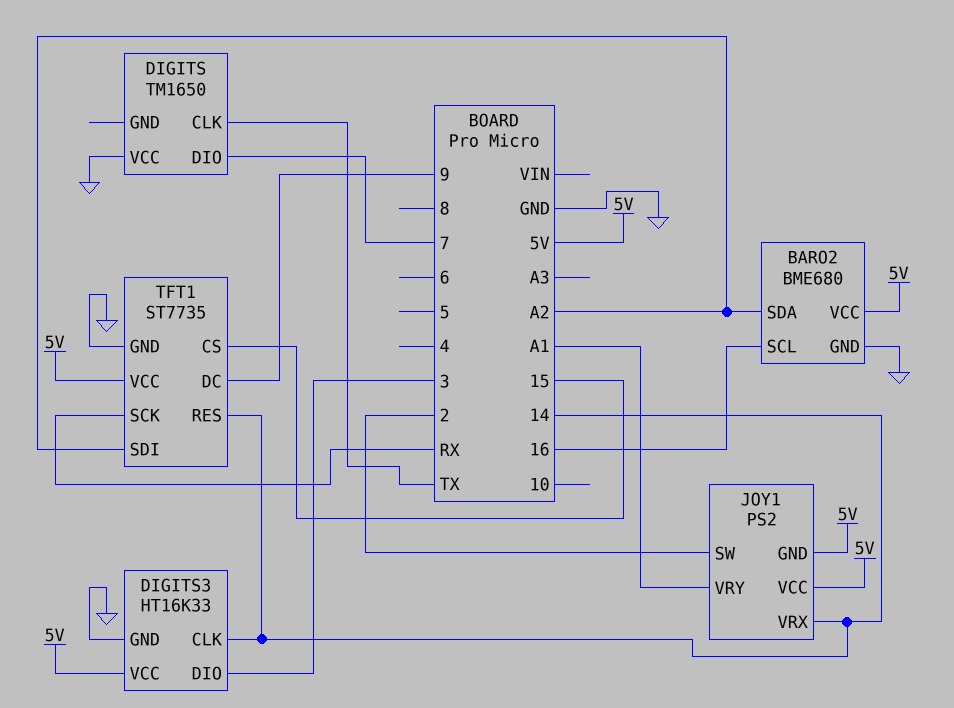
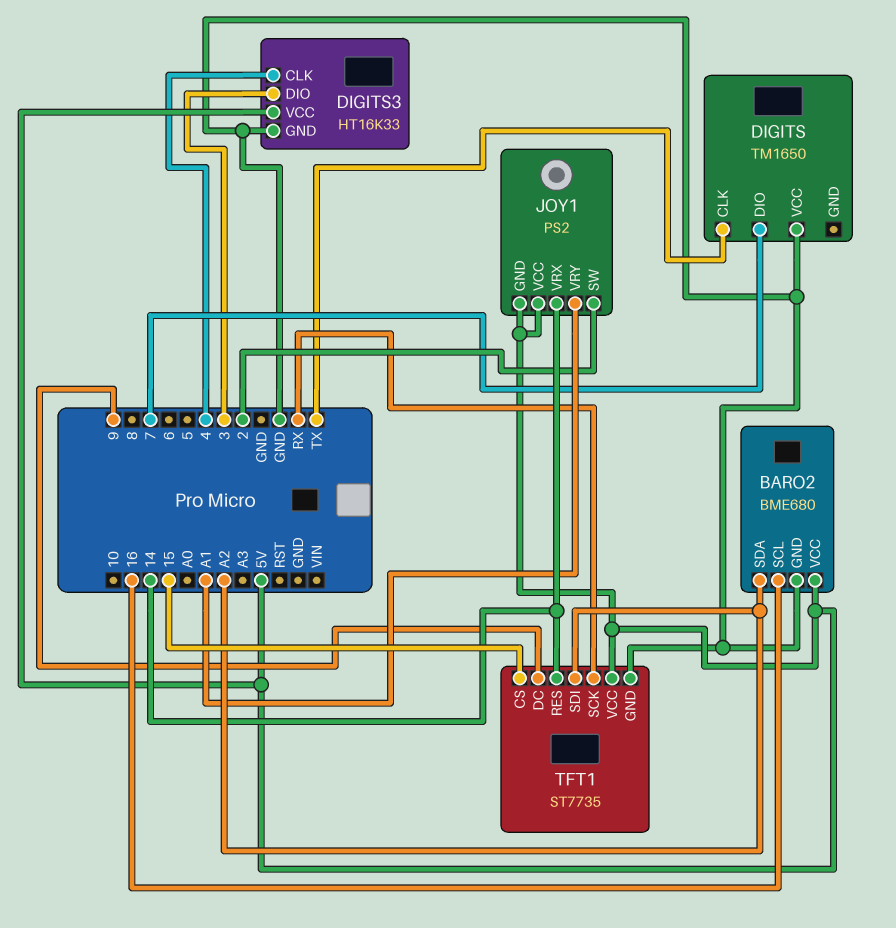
DIGITS3 pin CLK: 14 -> 4

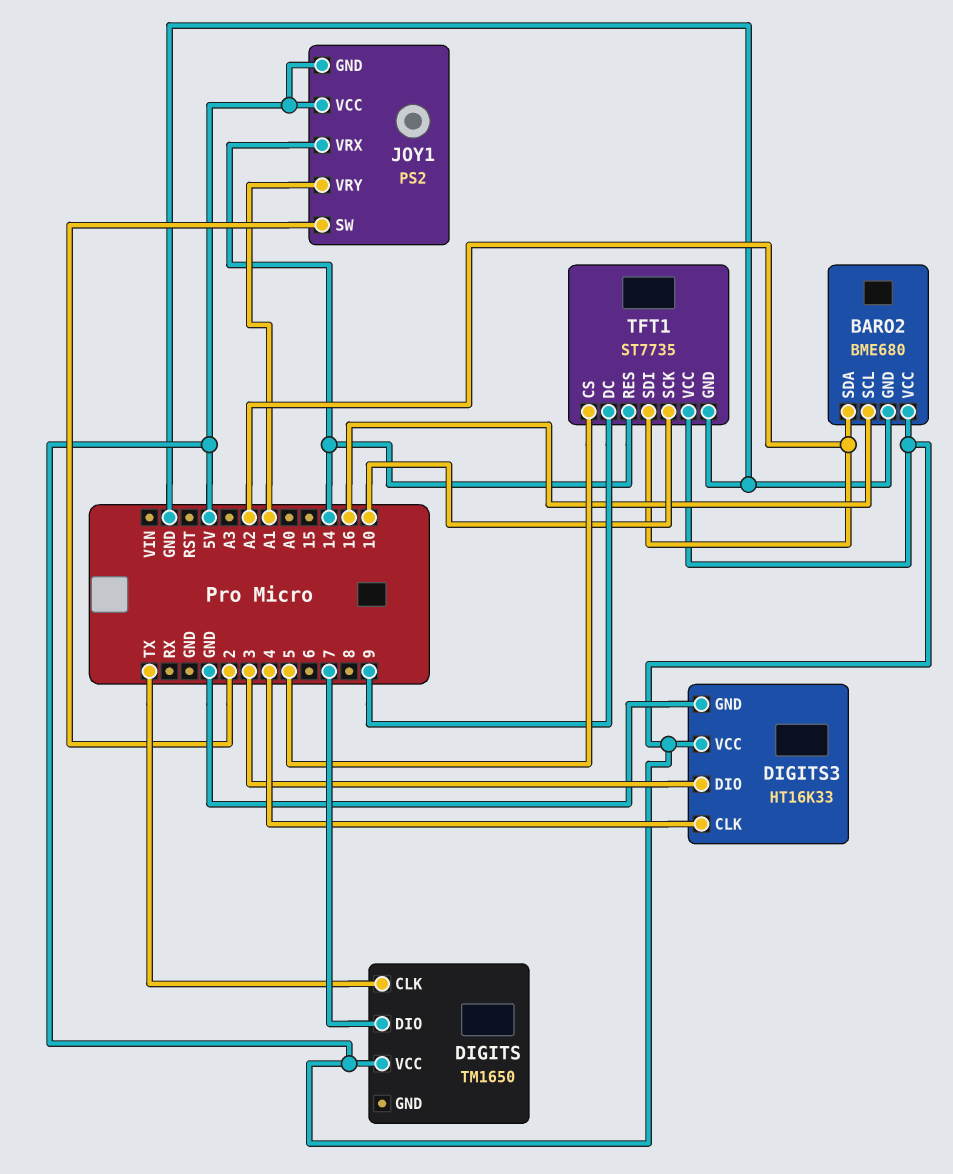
DIGITS pin VCC: GND -> 5V
TFT1 pin CS: 15 -> 5
TFT1 pin SCK: RX -> 10

